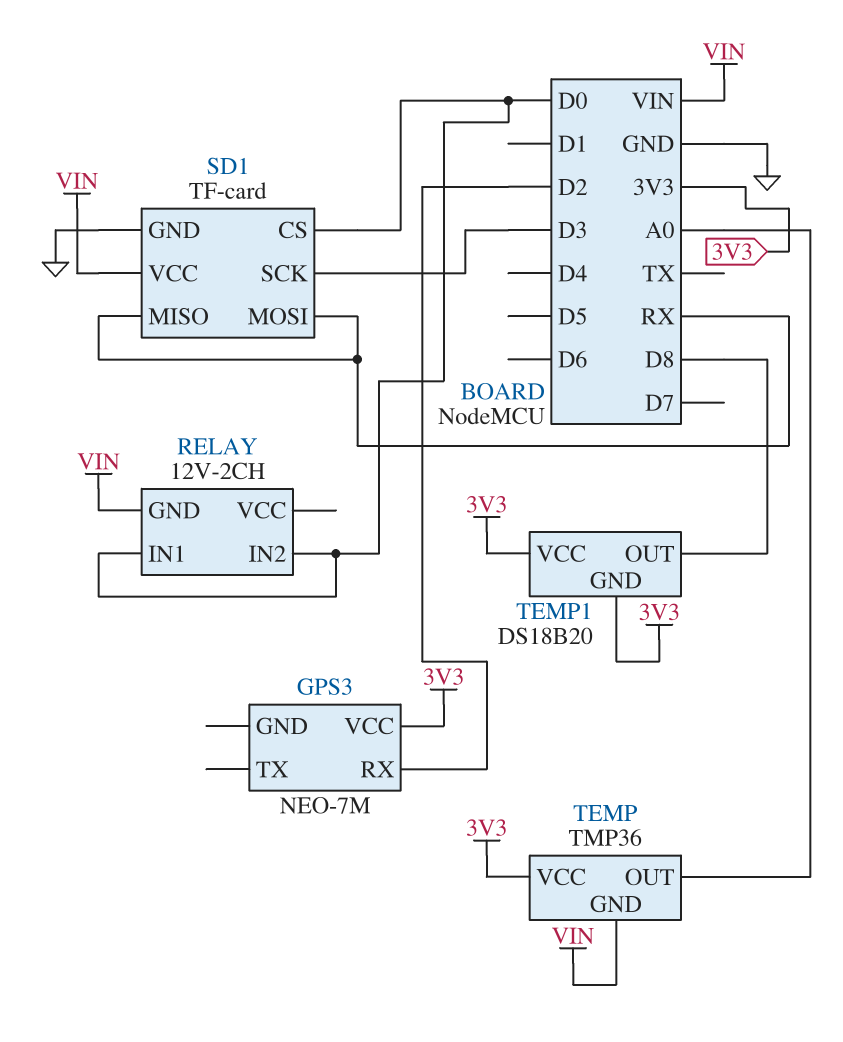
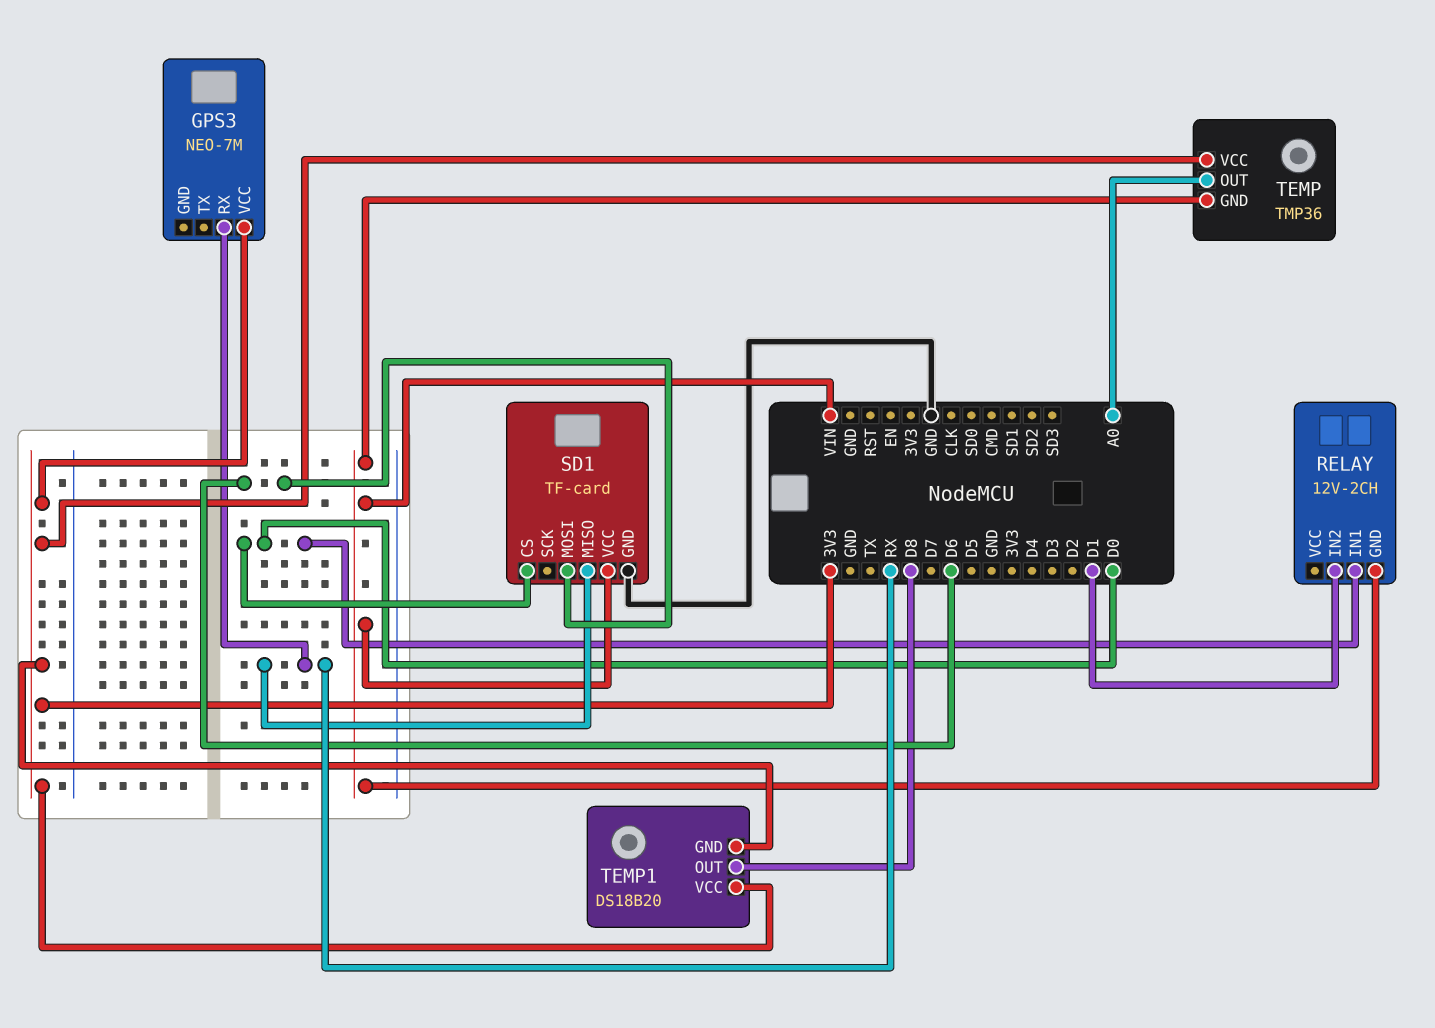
GPS3 pin RX: D2 -> RX
RELAY pin IN2: D0 -> D1
SD1 pin MOSI: RX -> D6
SD1 pin SCK: D3 -> none

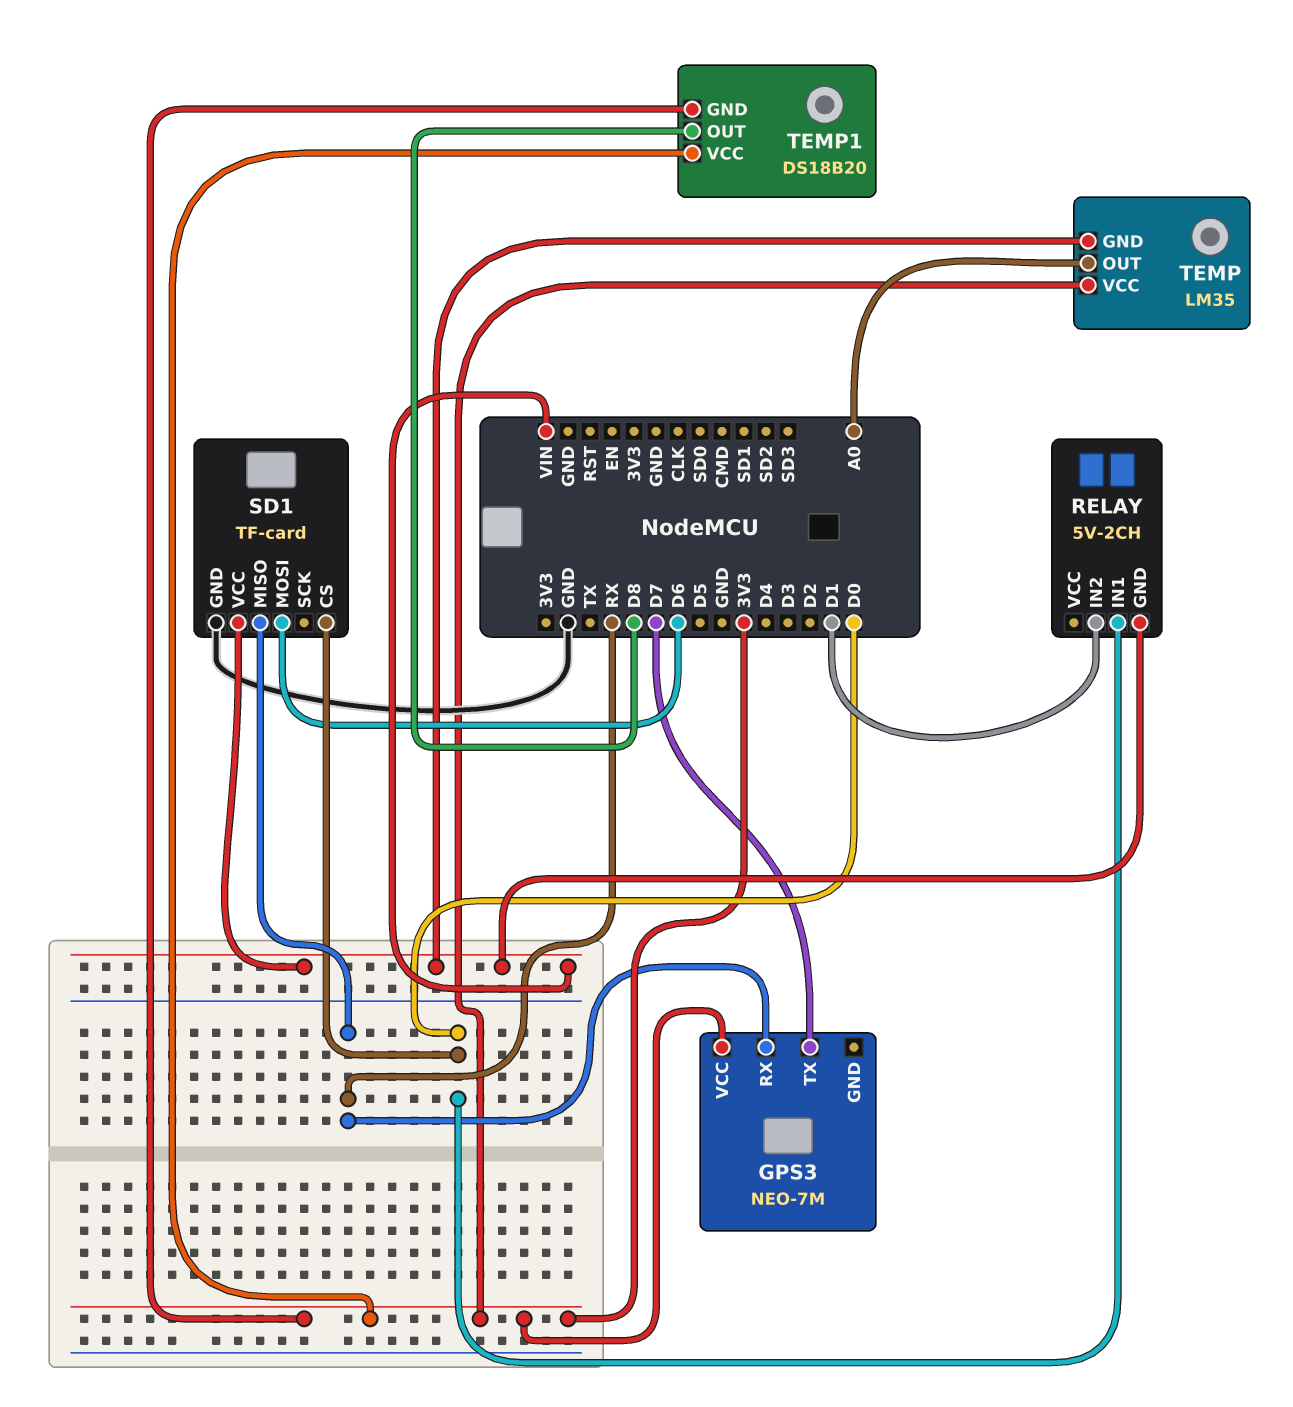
GPS3 pin TX: none -> D7
RELAY: 12V-2CH -> 5V-2CH
TEMP: TMP36 -> LM35

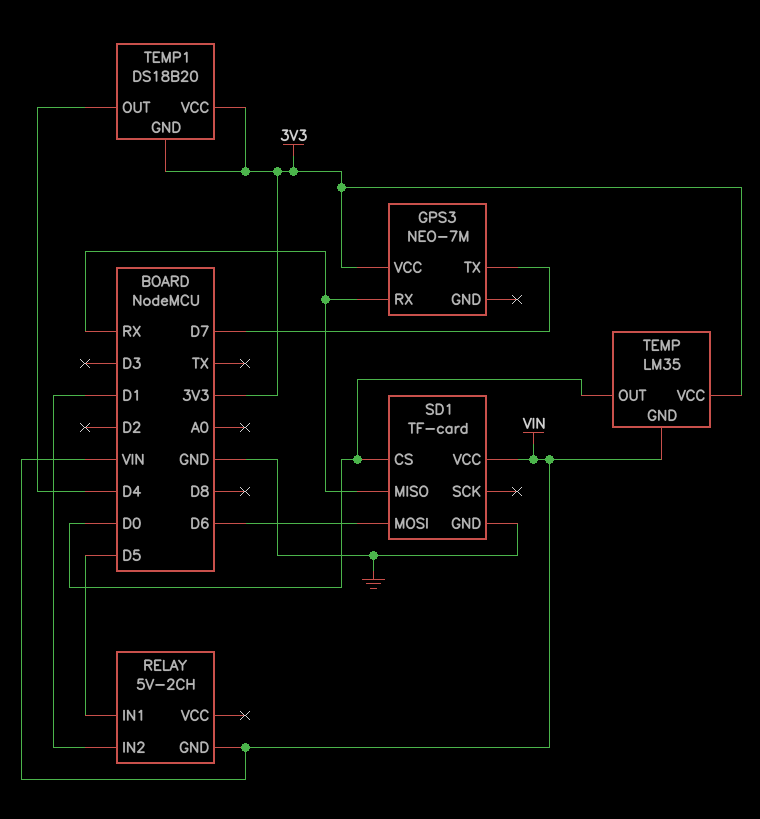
RELAY pin IN1: D0 -> D5
TEMP pin OUT: A0 -> D0
TEMP1 pin OUT: D8 -> D4

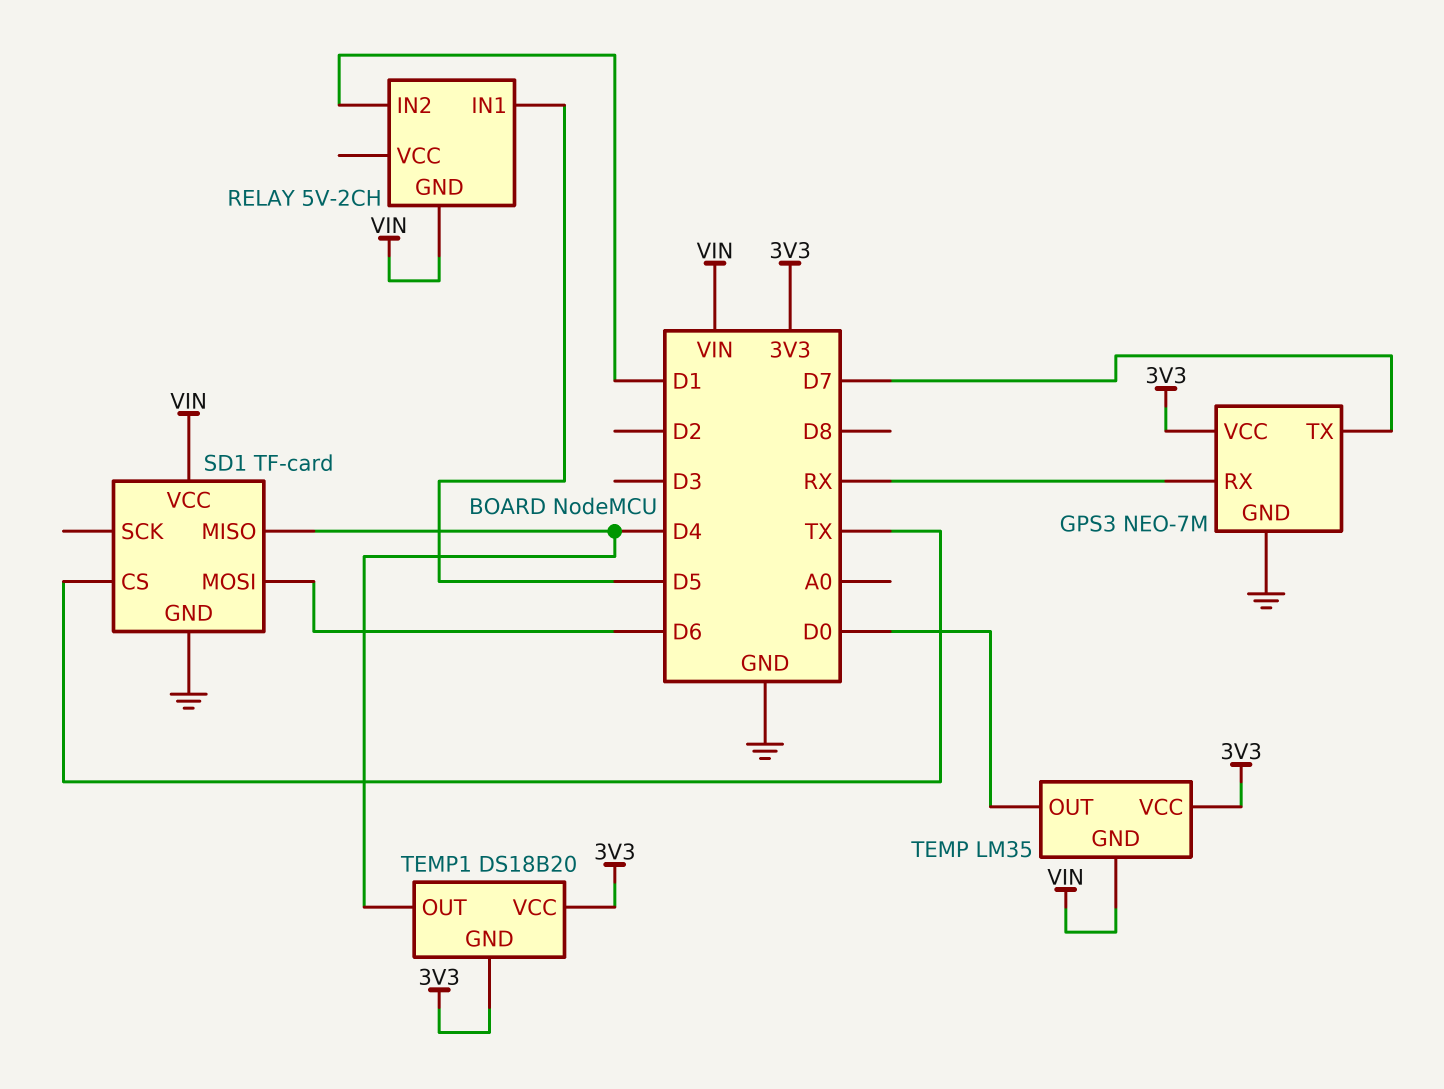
GPS3 pin GND: none -> GND
SD1 pin CS: D0 -> TX
SD1 pin MISO: RX -> D4

